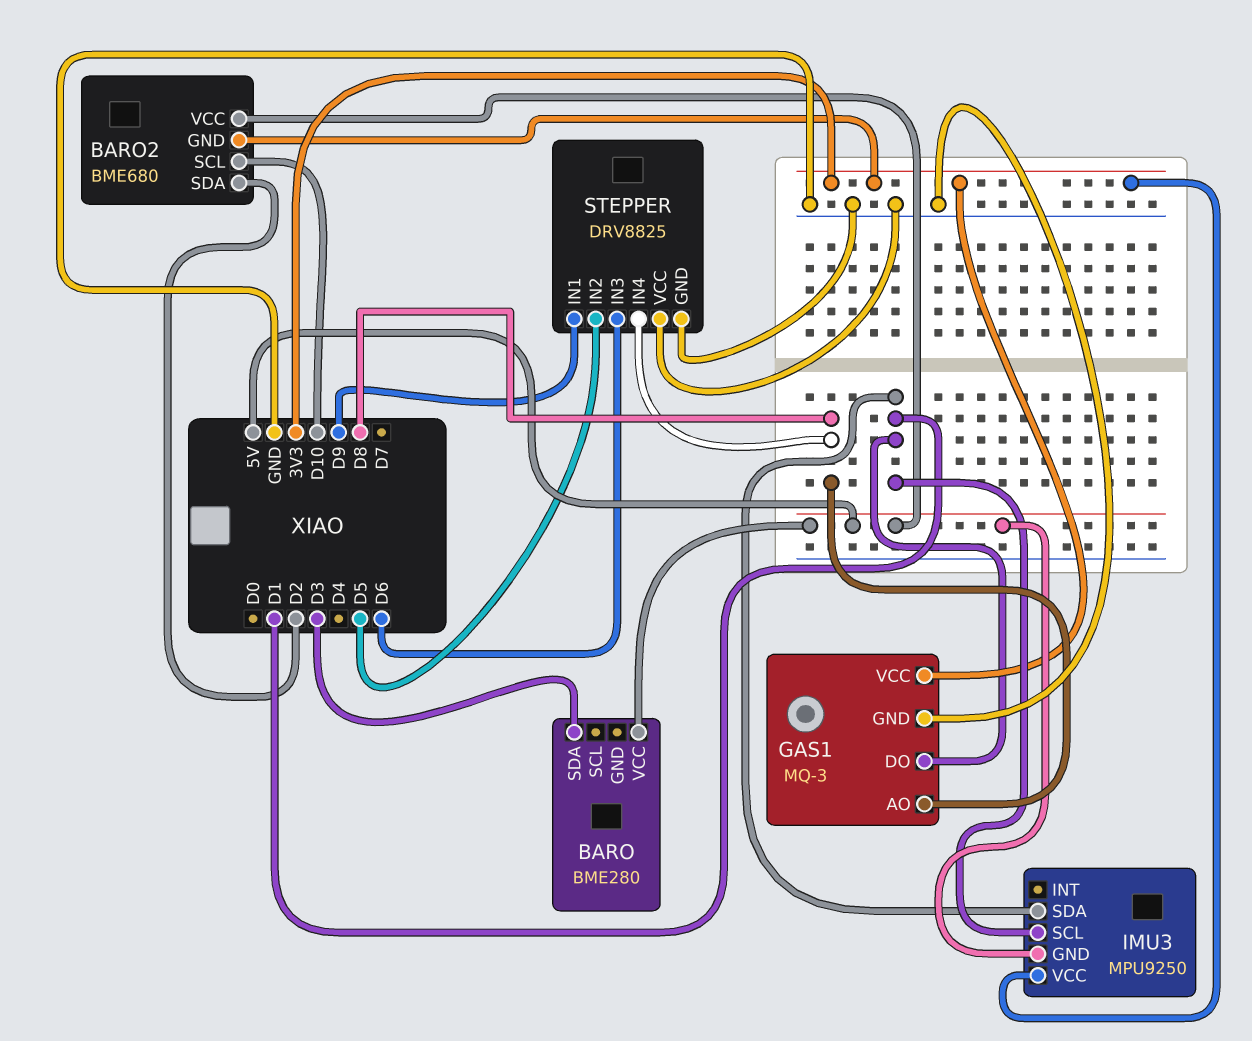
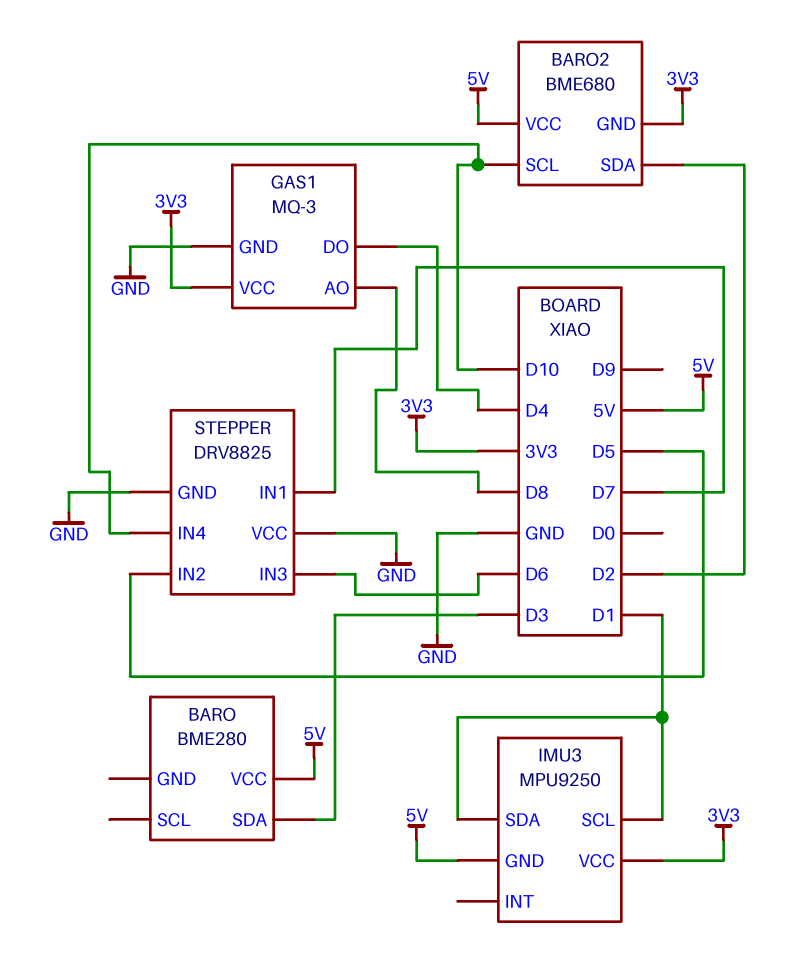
GAS1 pin DO: D1 -> D4
STEPPER pin IN1: D9 -> D7
STEPPER pin IN4: D8 -> D10

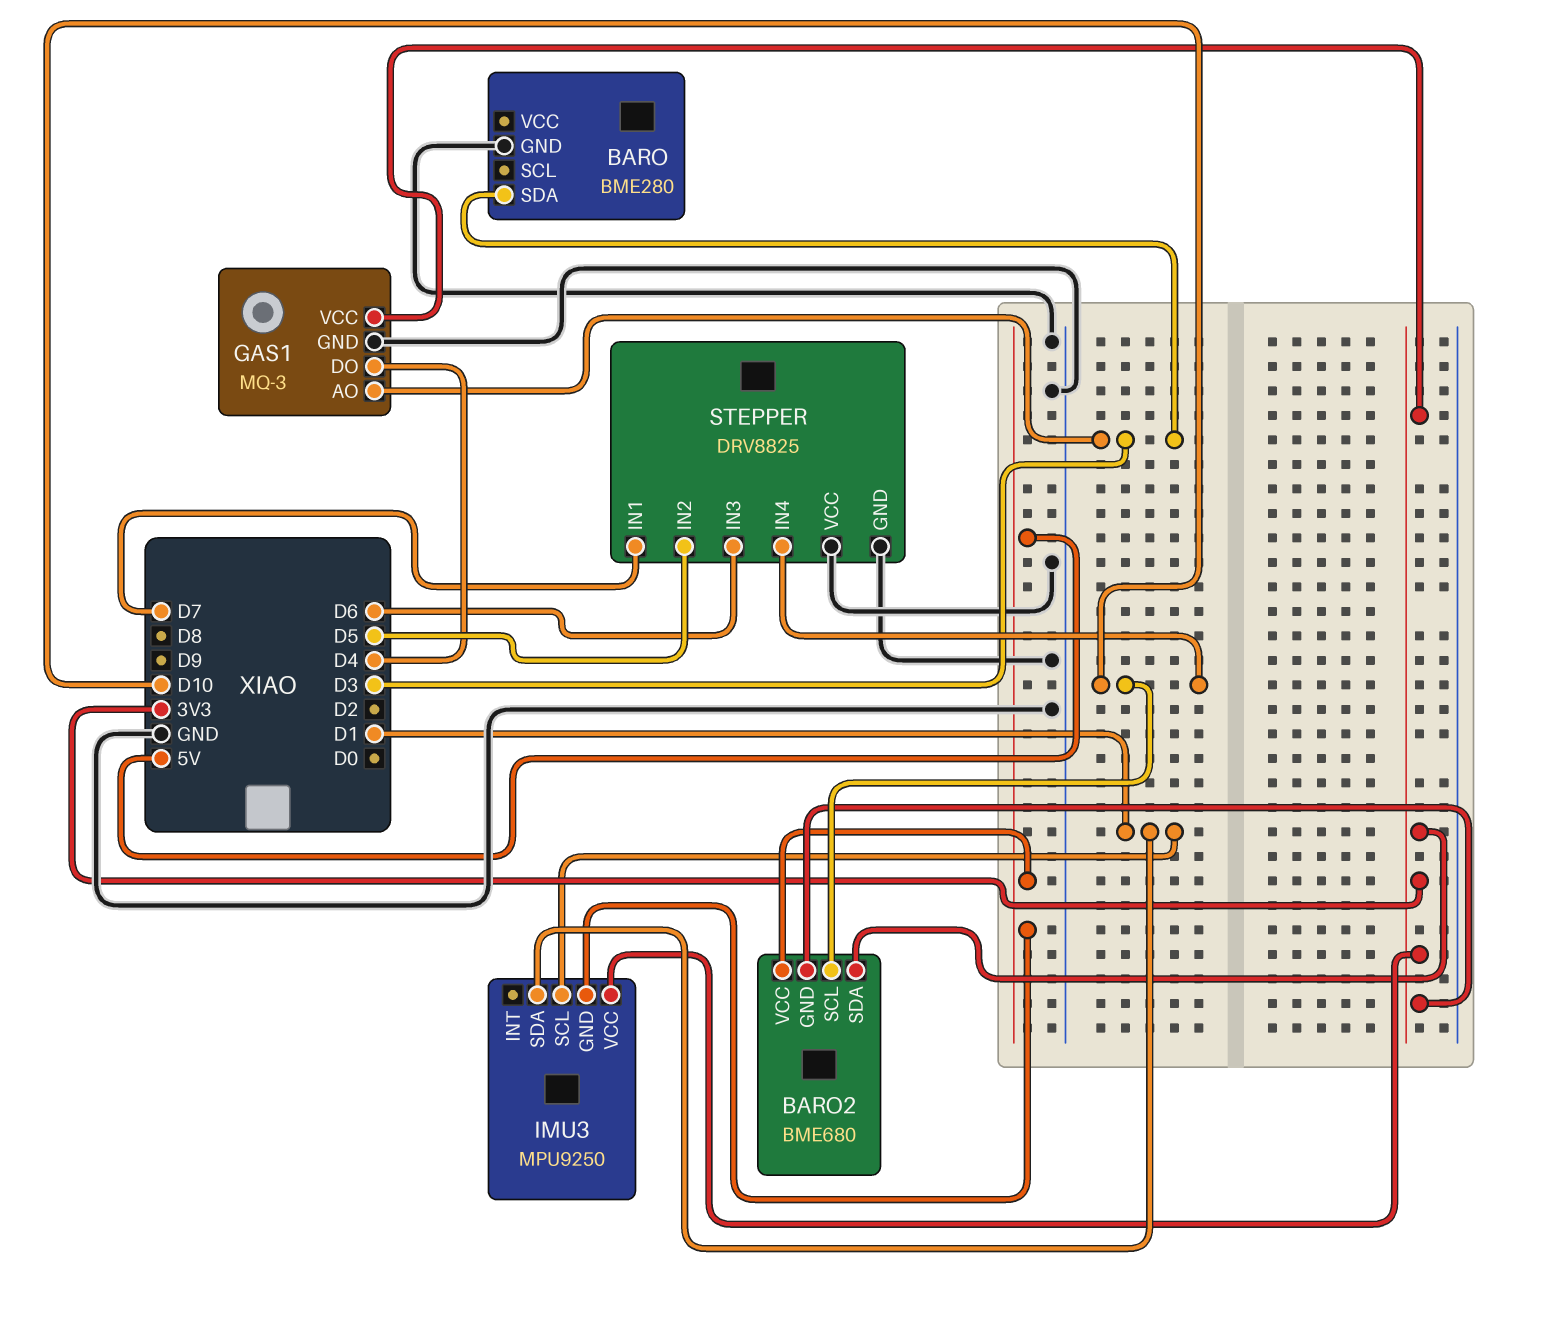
BARO pin GND: none -> GND
BARO pin VCC: 5V -> none
BARO2 pin SDA: D2 -> 3V3
GAS1 pin AO: D8 -> D3

